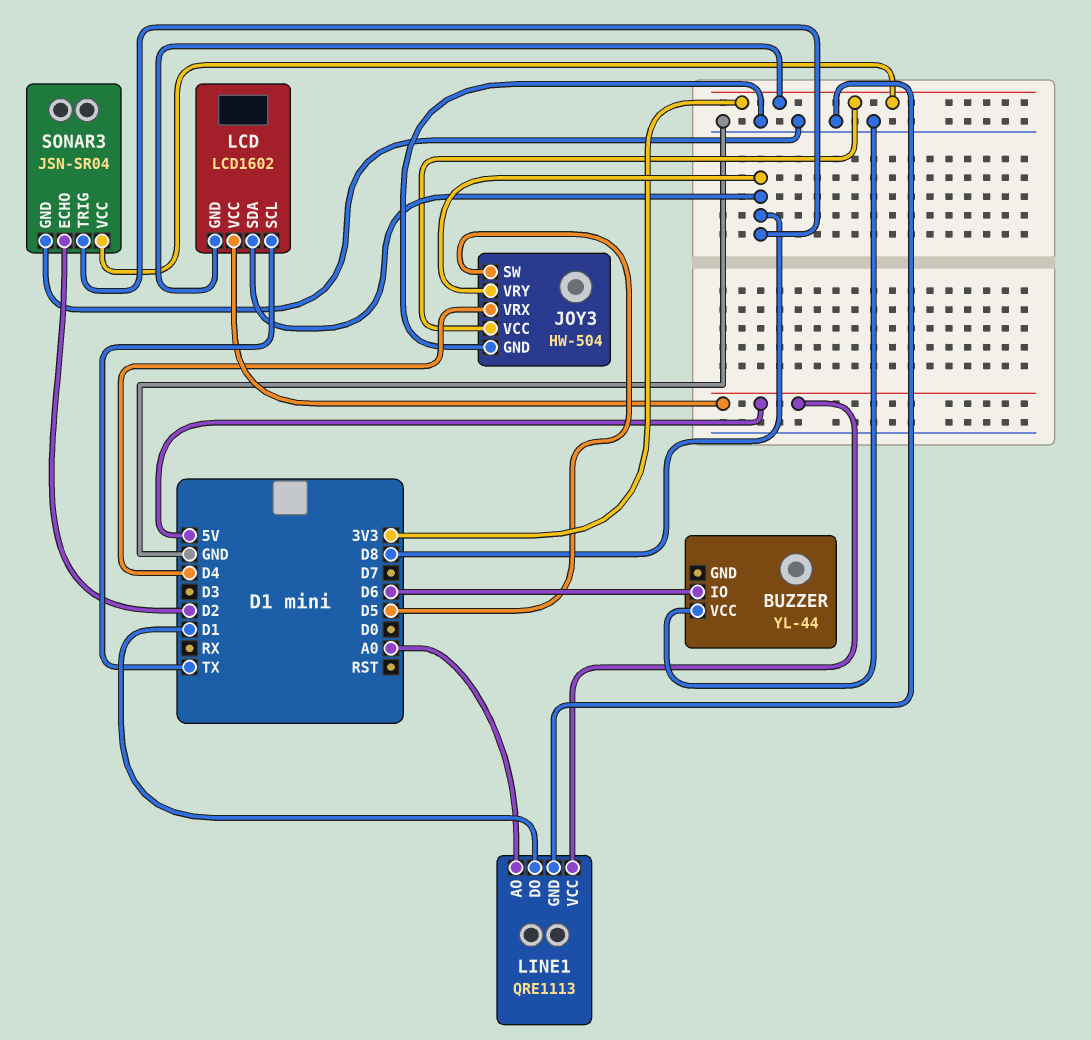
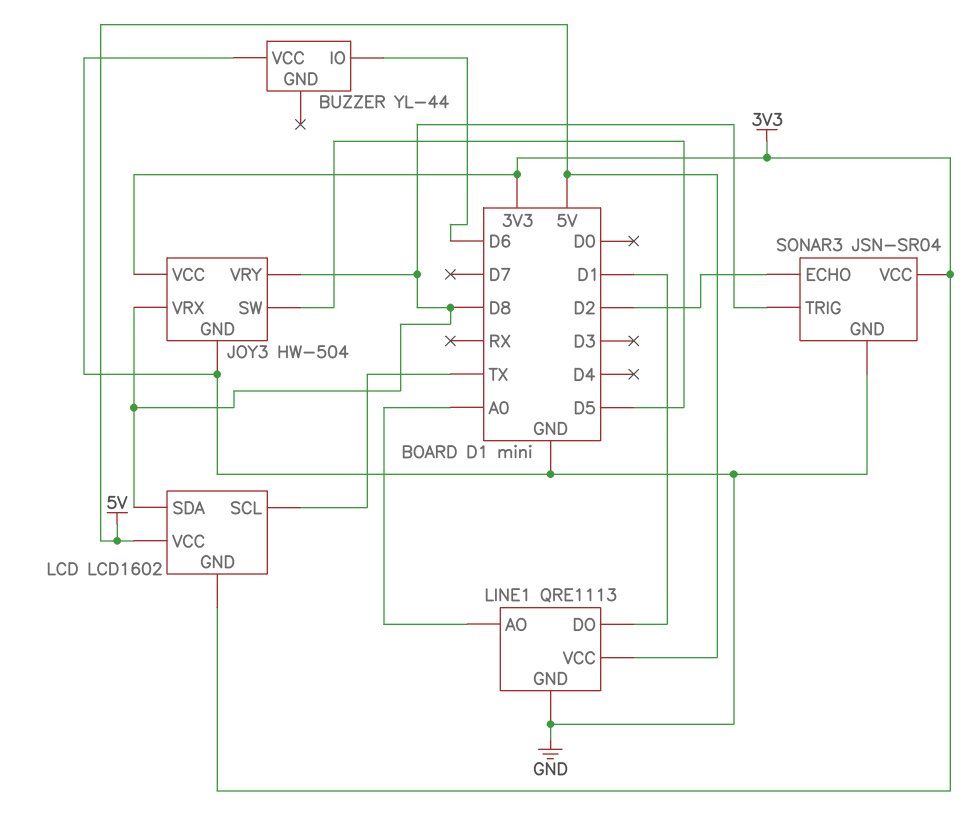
JOY3 pin VRX: D4 -> D8

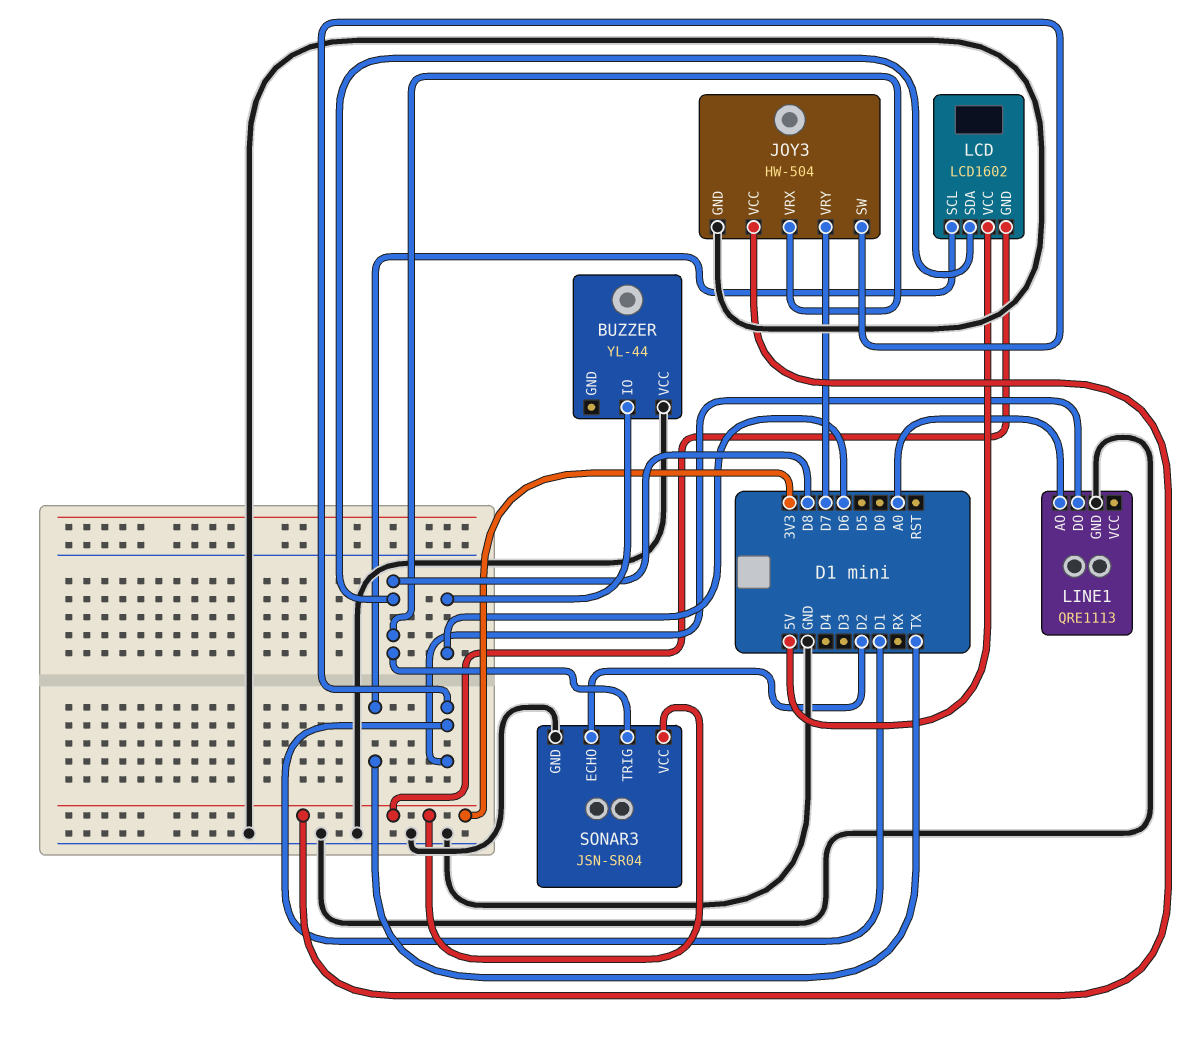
JOY3 pin SW: D5 -> D1
JOY3 pin VRY: D8 -> D7
LINE1 pin VCC: 5V -> none

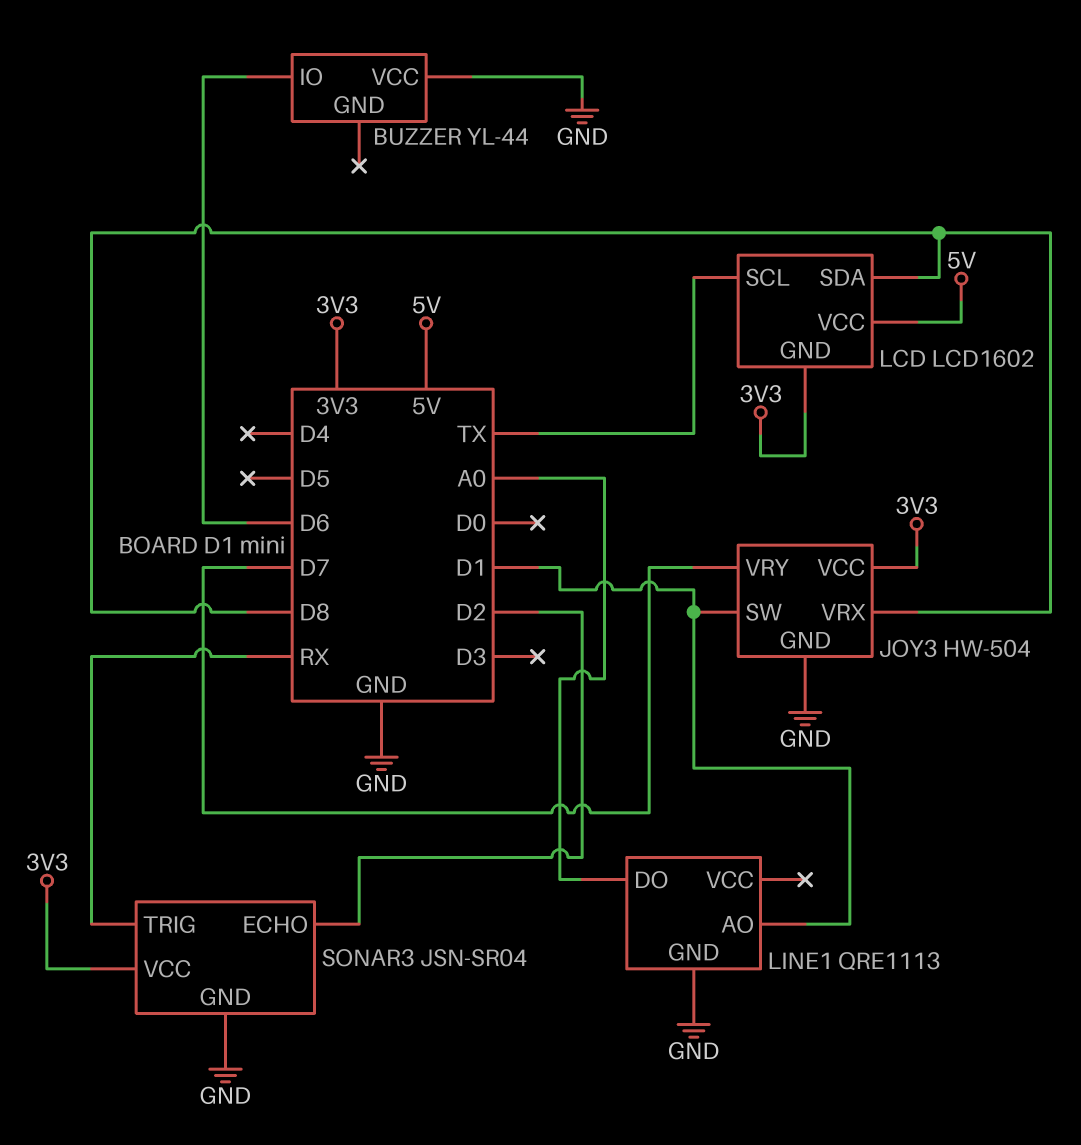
LINE1 pin AO: A0 -> D1
LINE1 pin DO: D1 -> A0
SONAR3 pin TRIG: D8 -> RX

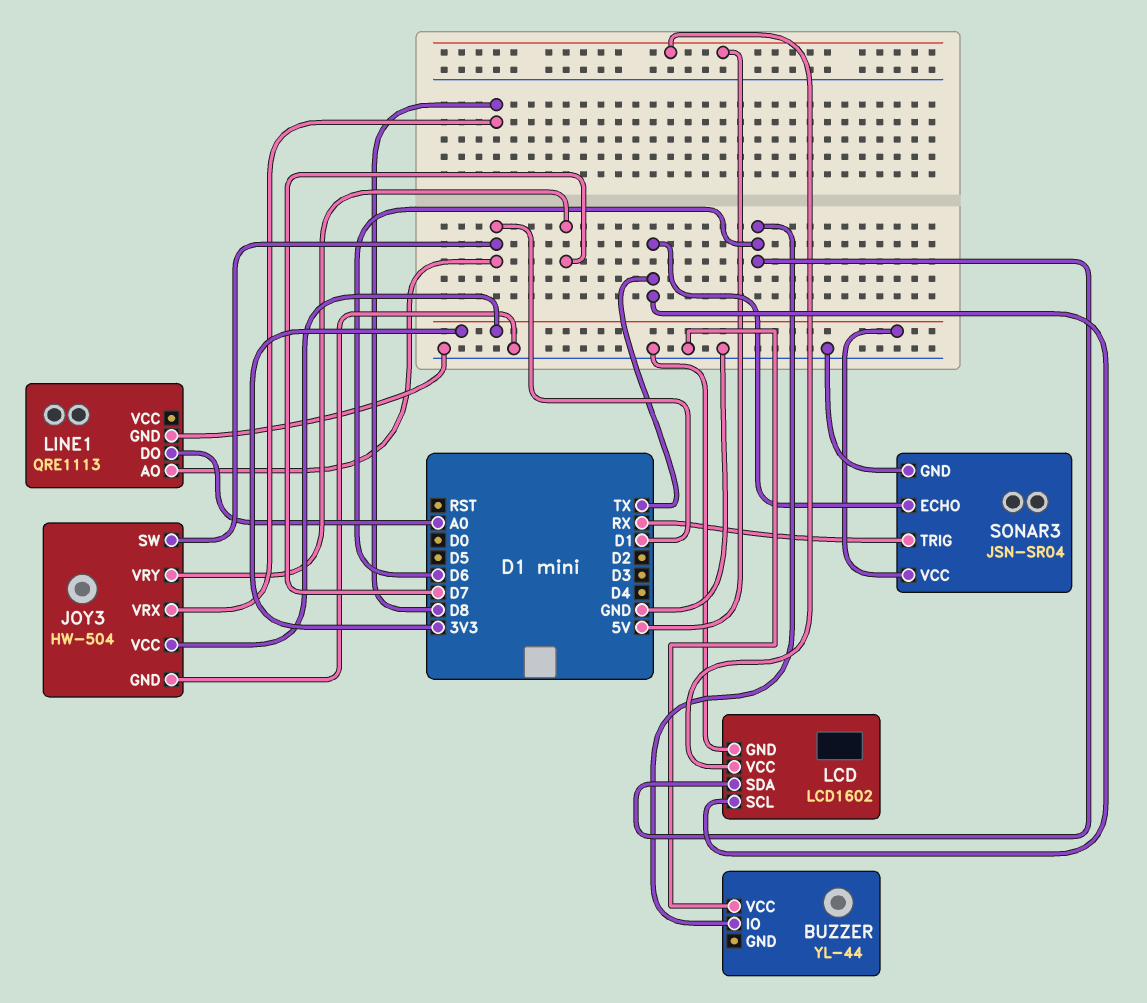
LCD pin GND: 3V3 -> GND
LCD pin SDA: D8 -> D6
SONAR3 pin ECHO: D2 -> TX

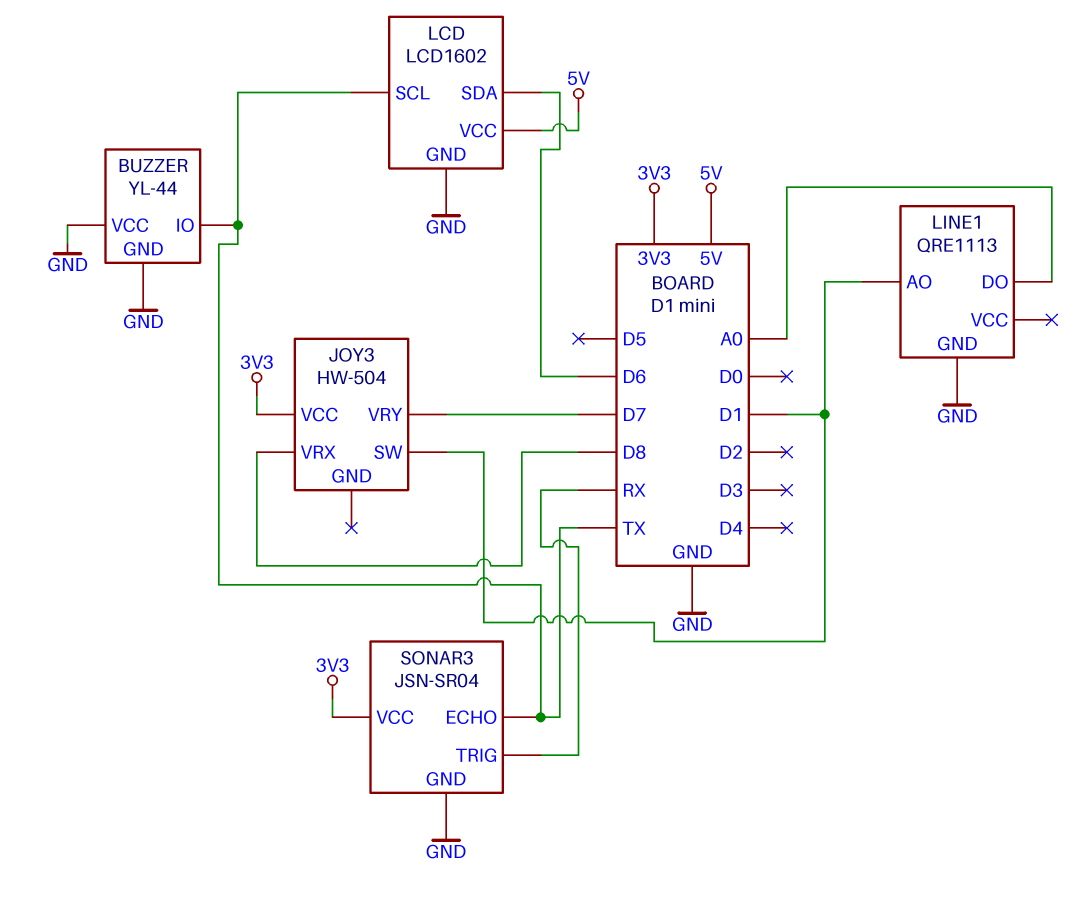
BUZZER pin GND: none -> GND
BUZZER pin IO: D6 -> TX
JOY3 pin GND: GND -> none

